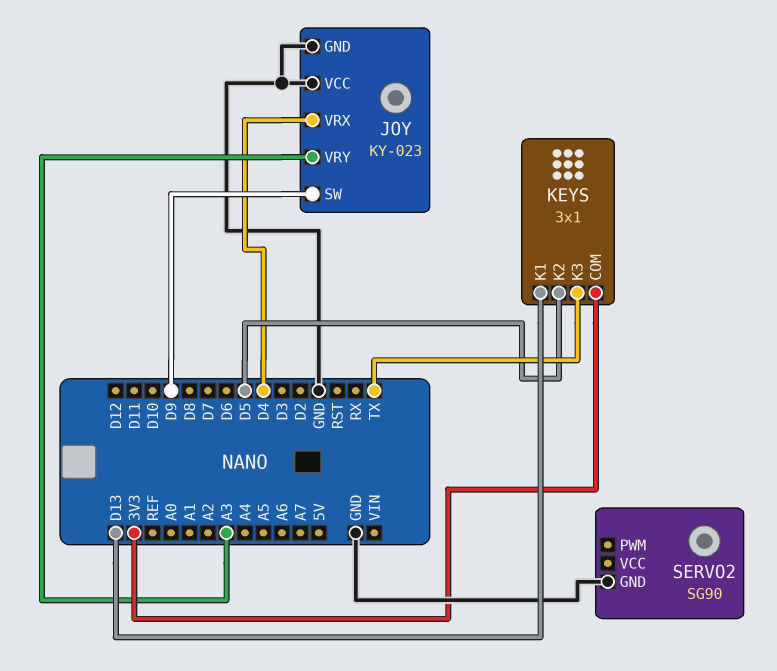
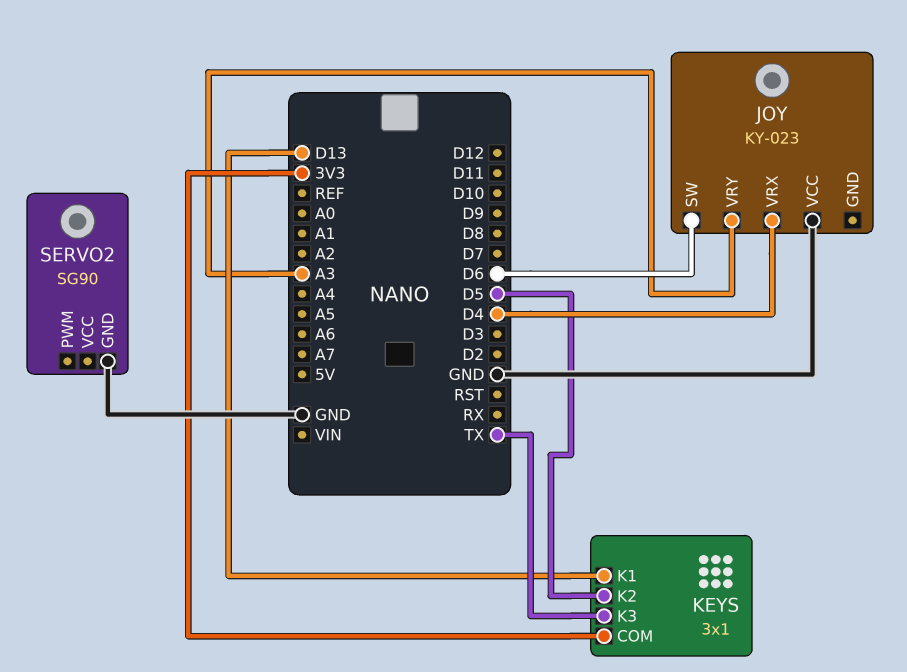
JOY pin GND: GND -> none
JOY pin SW: D9 -> D6

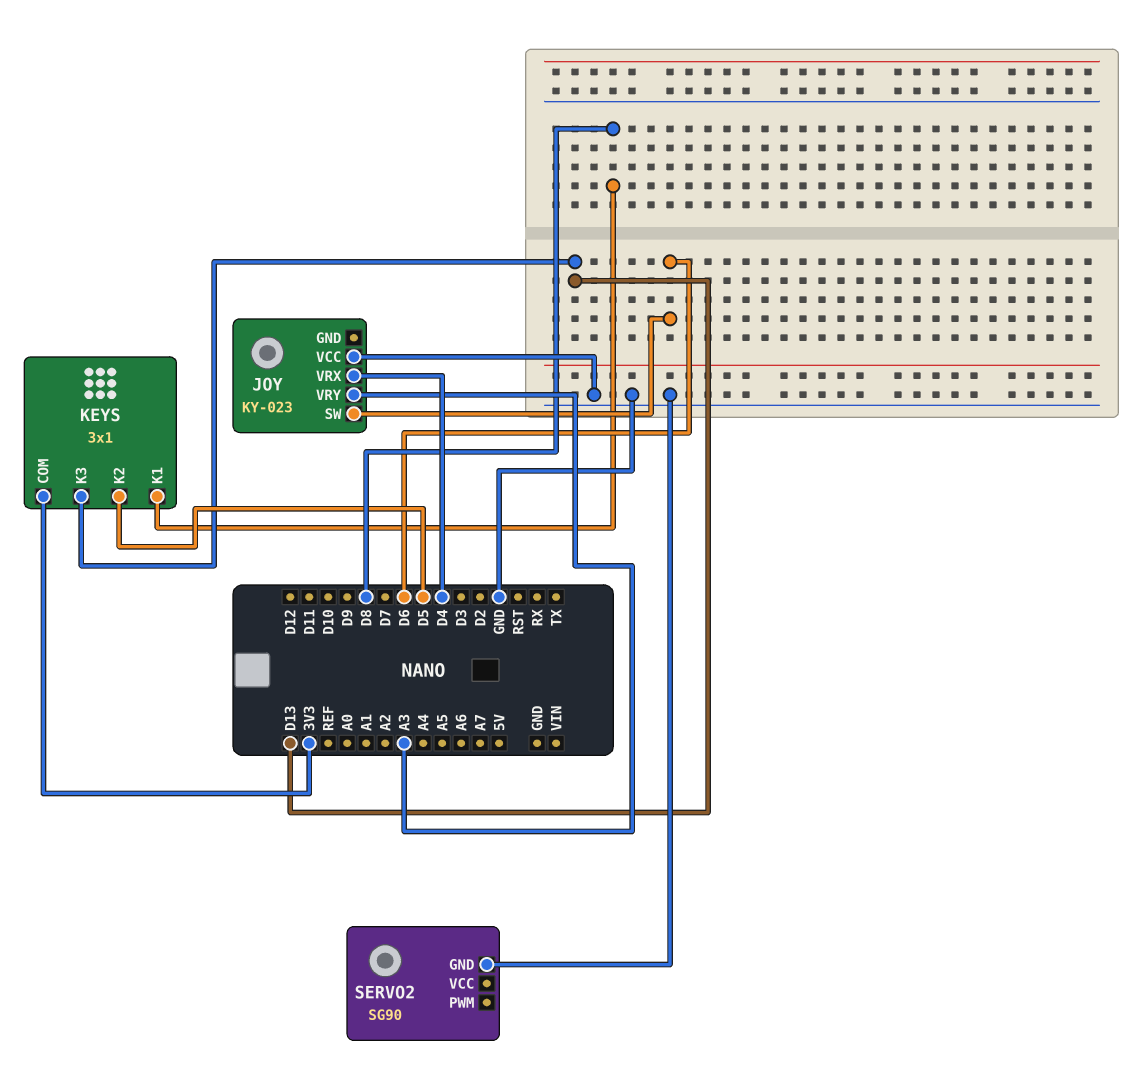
KEYS pin K1: D13 -> D8
KEYS pin K3: TX -> D13

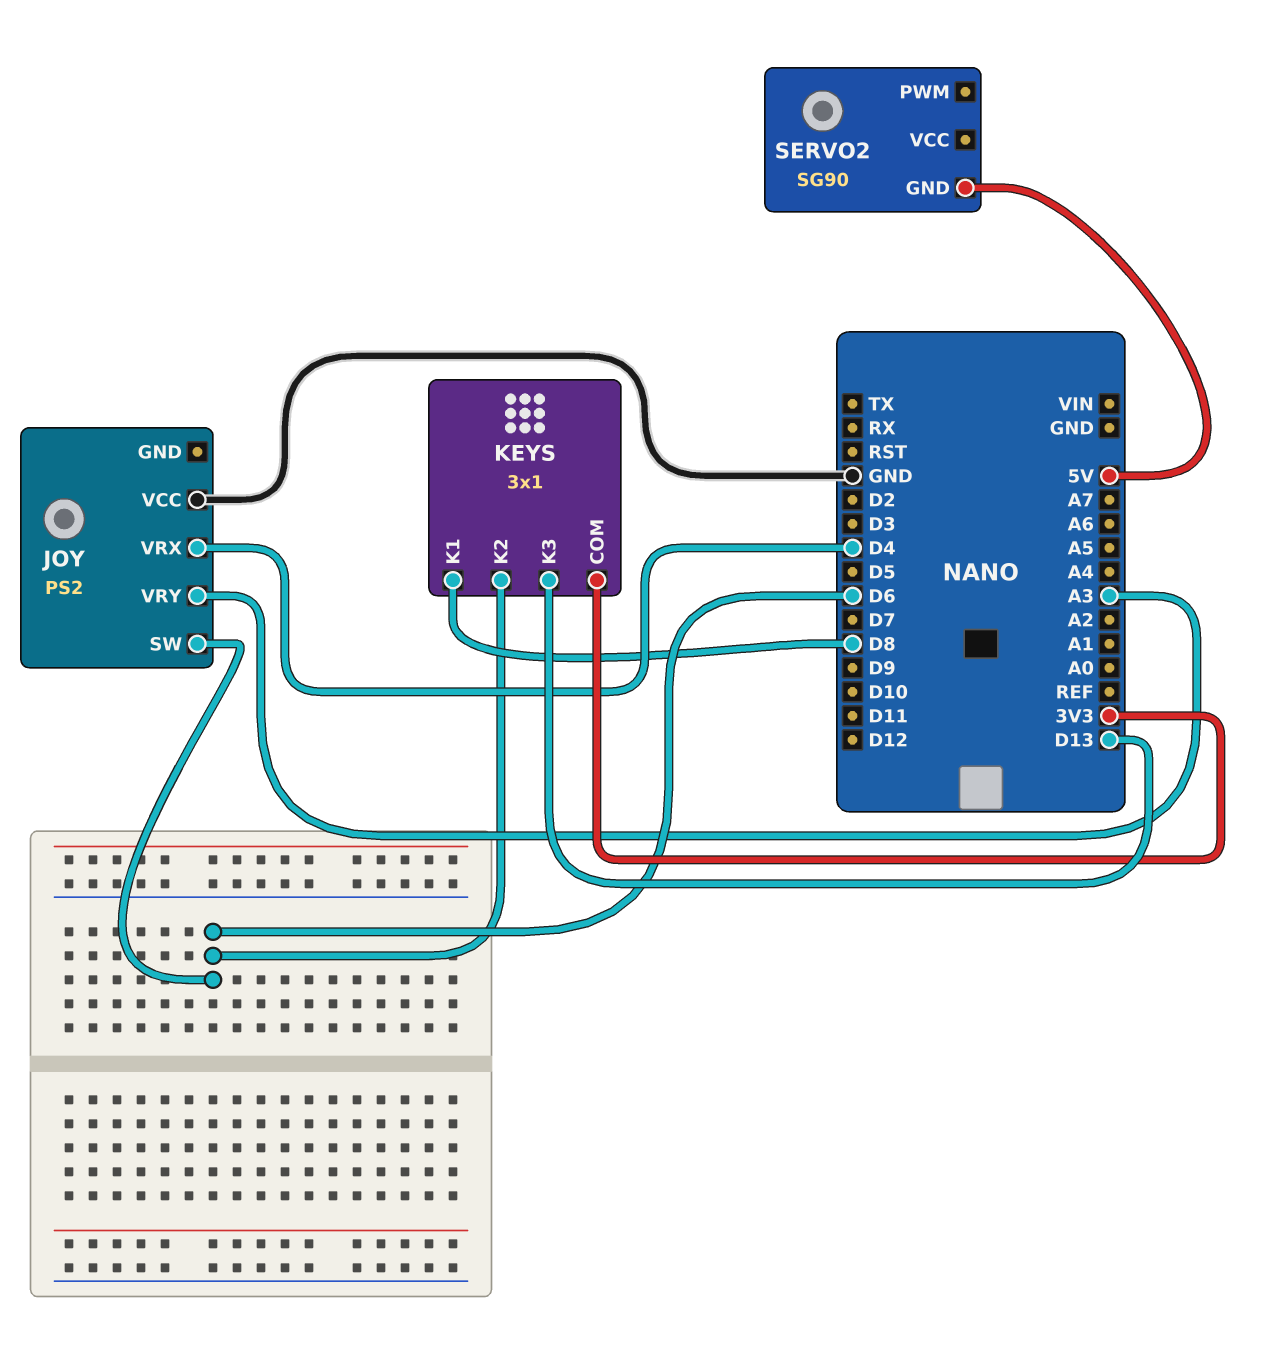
JOY: KY-023 -> PS2
KEYS pin K2: D5 -> D6
SERVO2 pin GND: GND -> 5V

